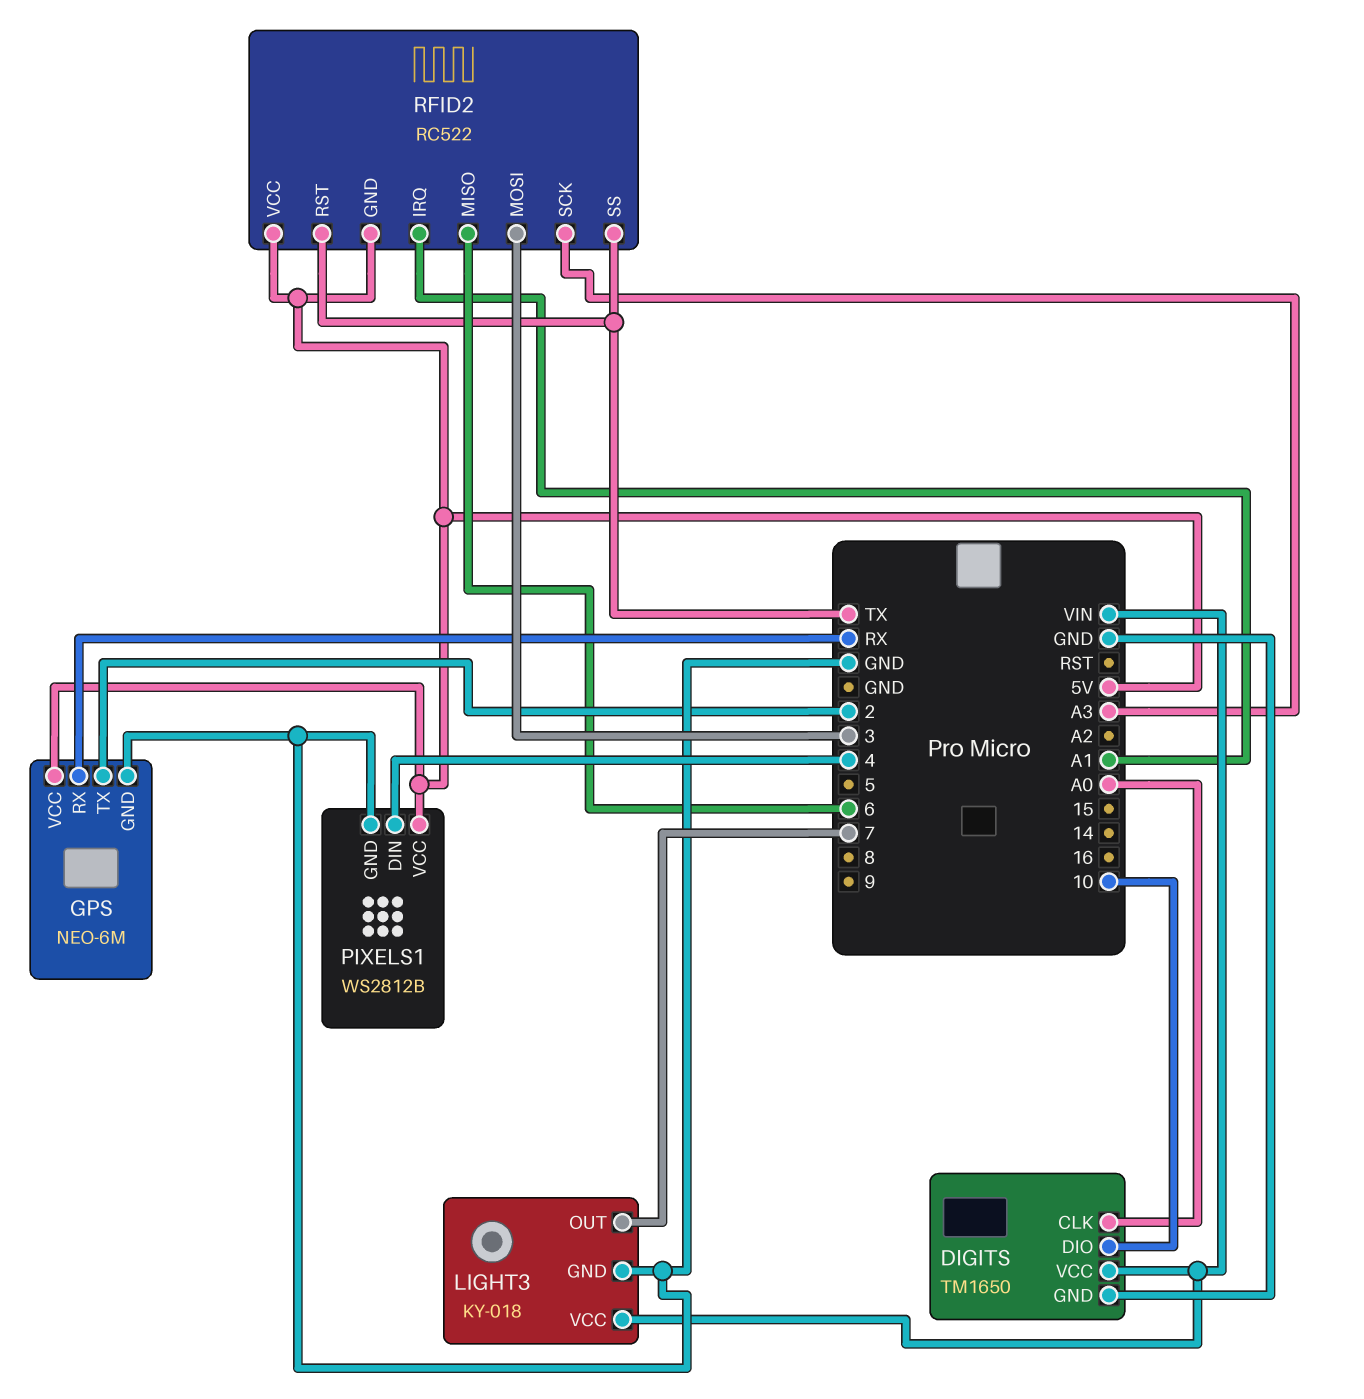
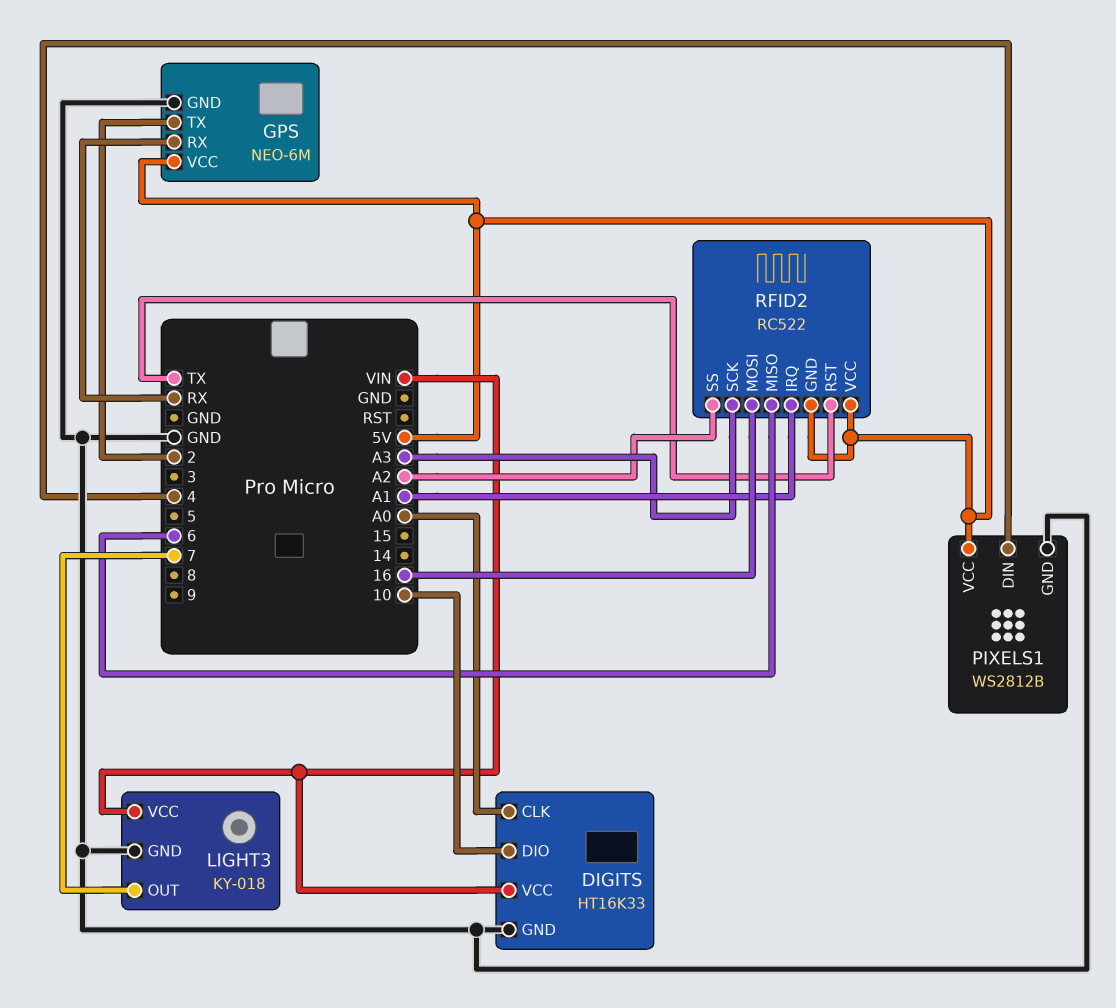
DIGITS: TM1650 -> HT16K33
RFID2 pin MOSI: 3 -> 16
RFID2 pin SS: TX -> A2

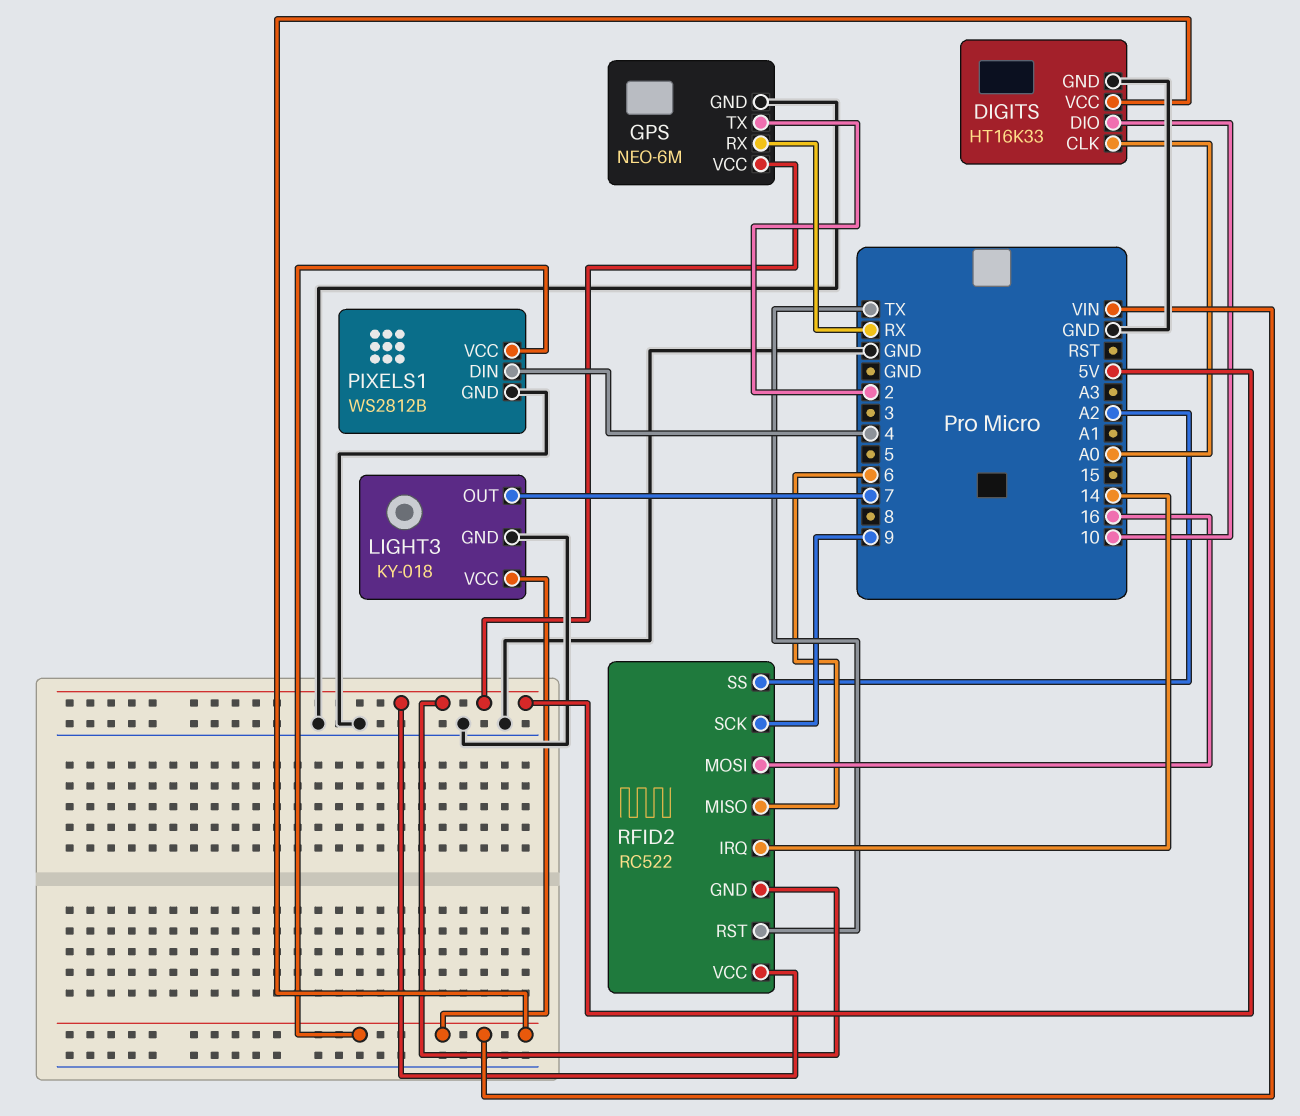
PIXELS1 pin VCC: 5V -> VIN
RFID2 pin IRQ: A1 -> 14
RFID2 pin SCK: A3 -> 9

